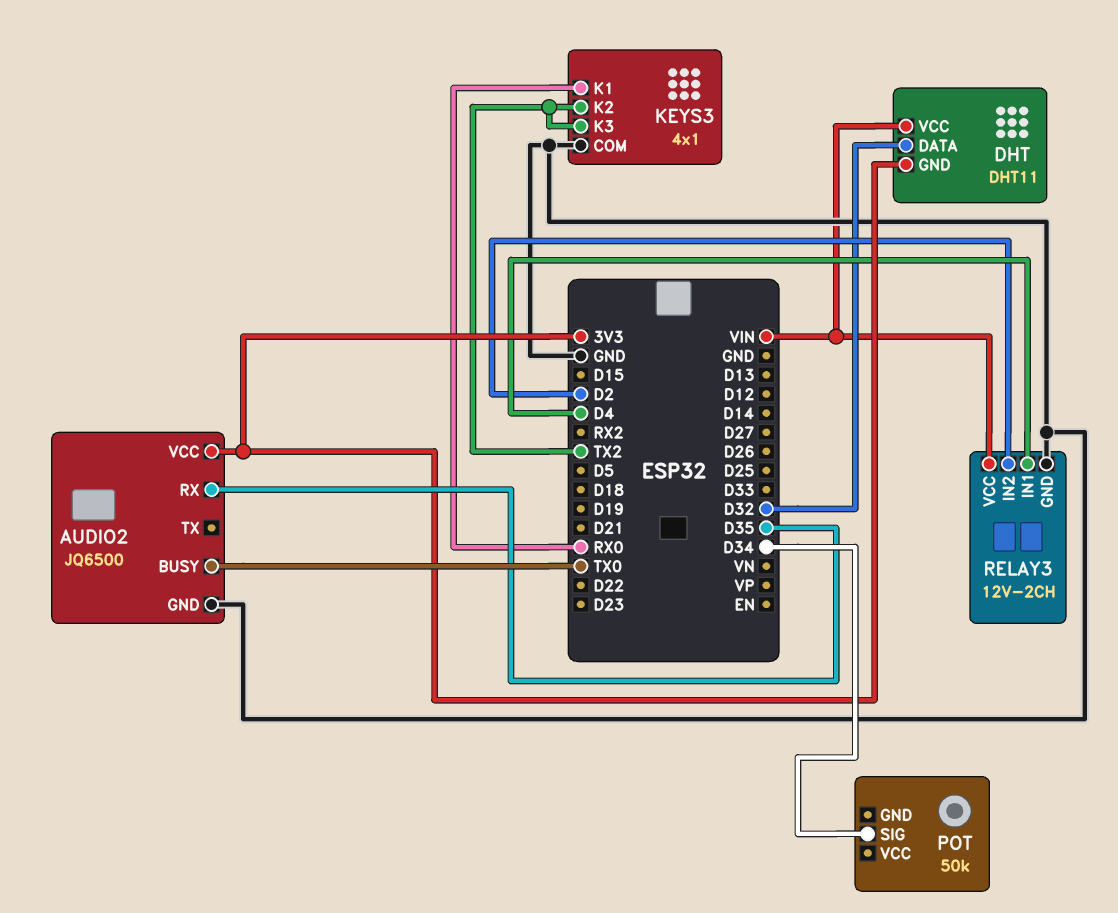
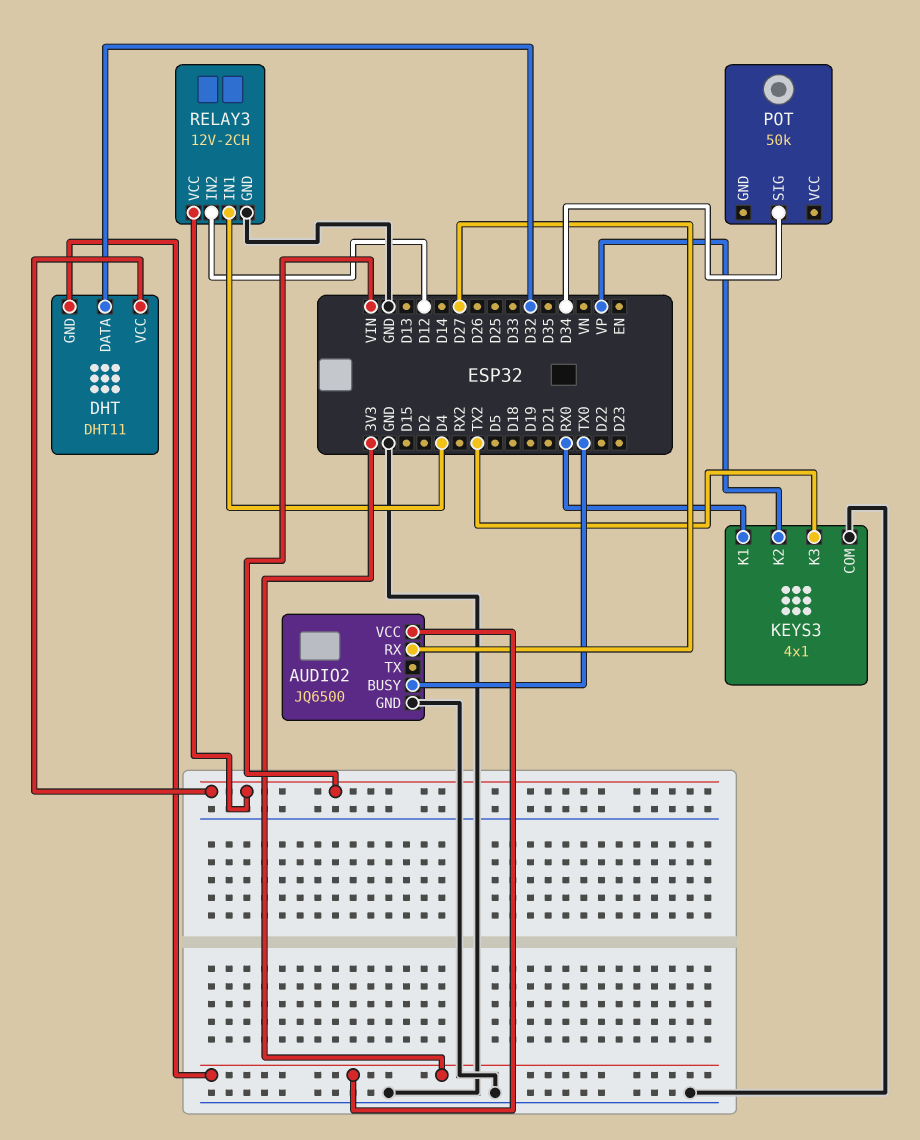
AUDIO2 pin RX: D35 -> D27
KEYS3 pin K2: TX2 -> VP
RELAY3 pin IN2: D2 -> D12

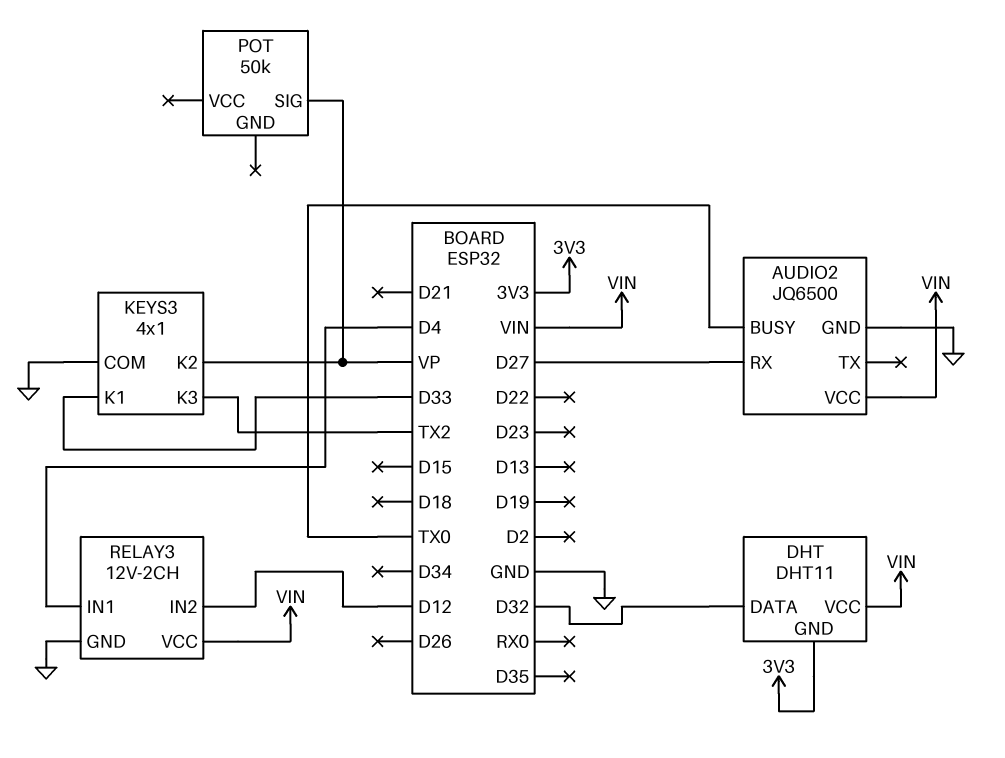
AUDIO2 pin VCC: 3V3 -> VIN
KEYS3 pin K1: RX0 -> D33
POT pin SIG: D34 -> VP

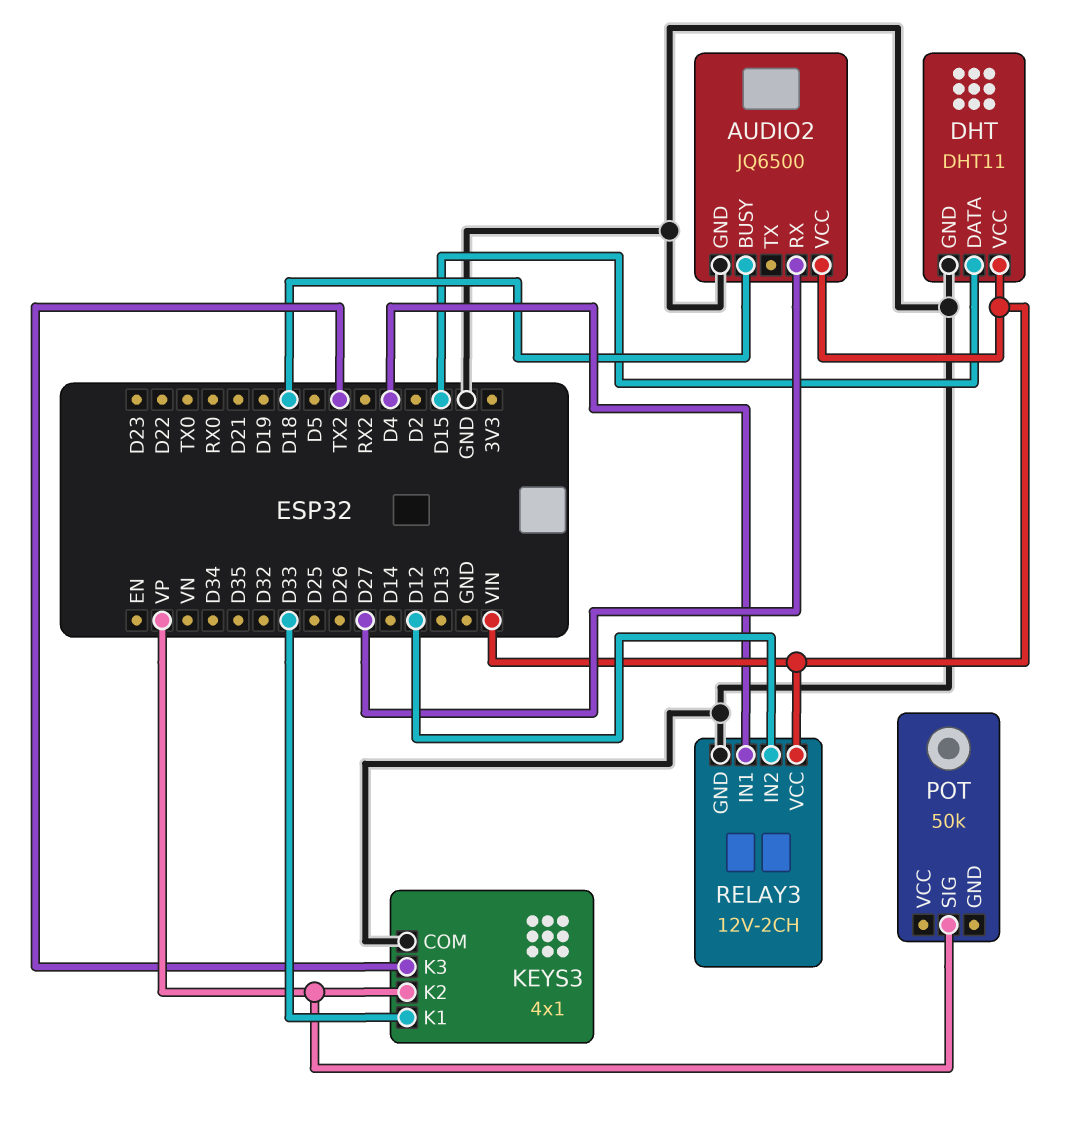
AUDIO2 pin BUSY: TX0 -> D18
DHT pin DATA: D32 -> D15
DHT pin GND: 3V3 -> GND

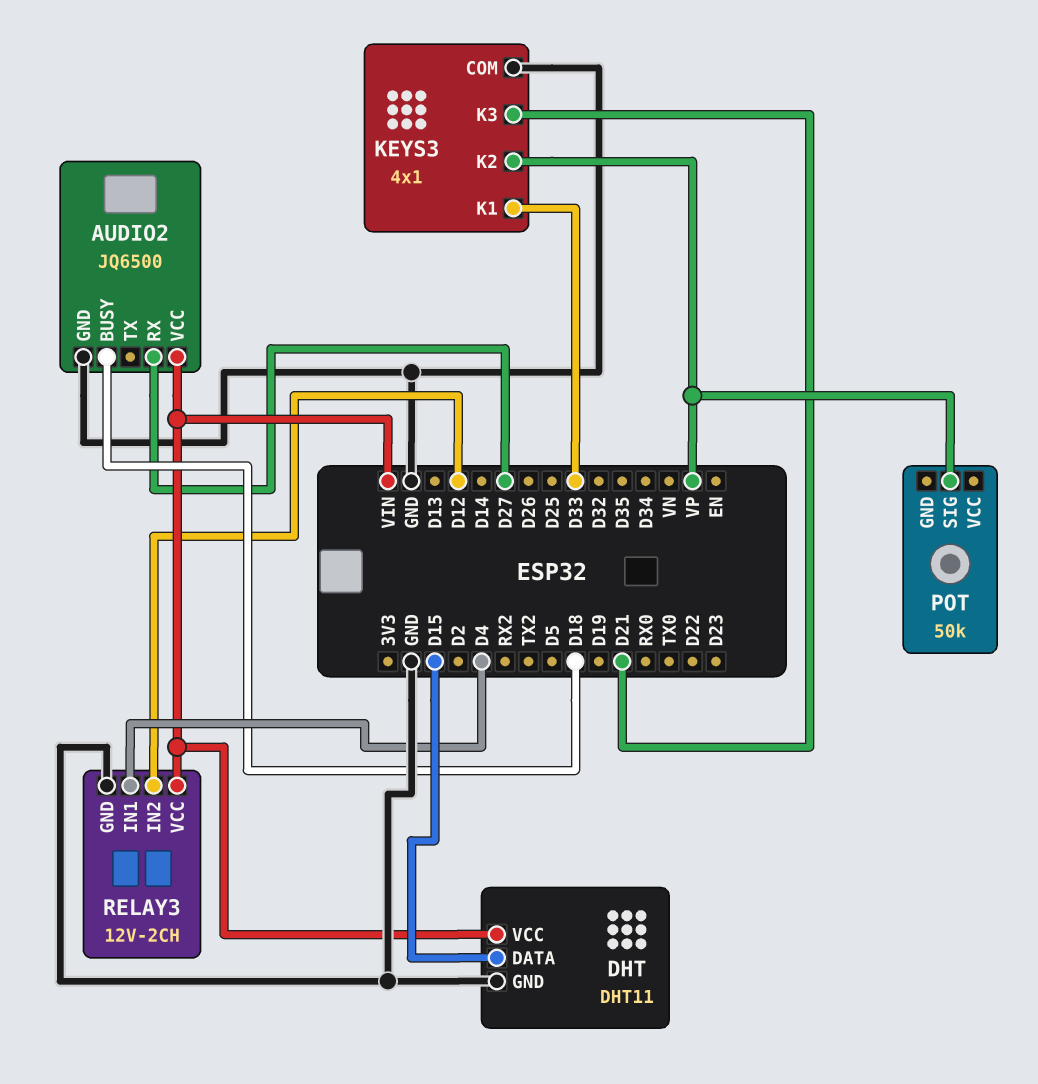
KEYS3 pin K3: TX2 -> D21

